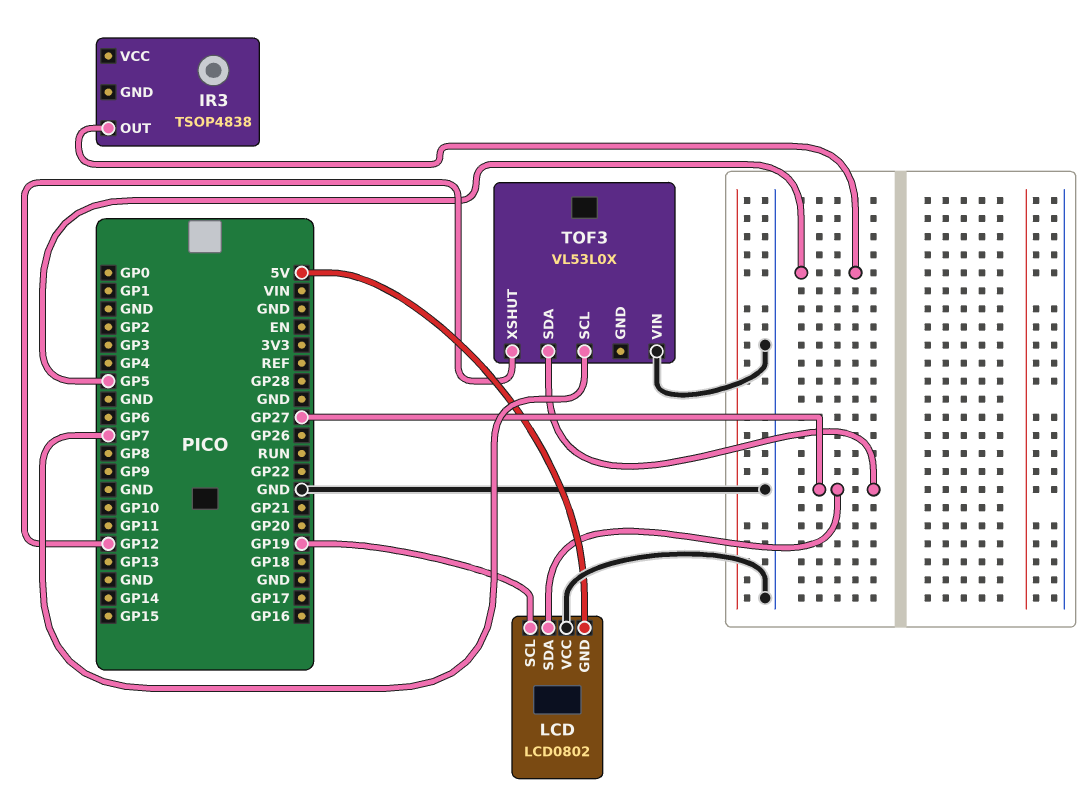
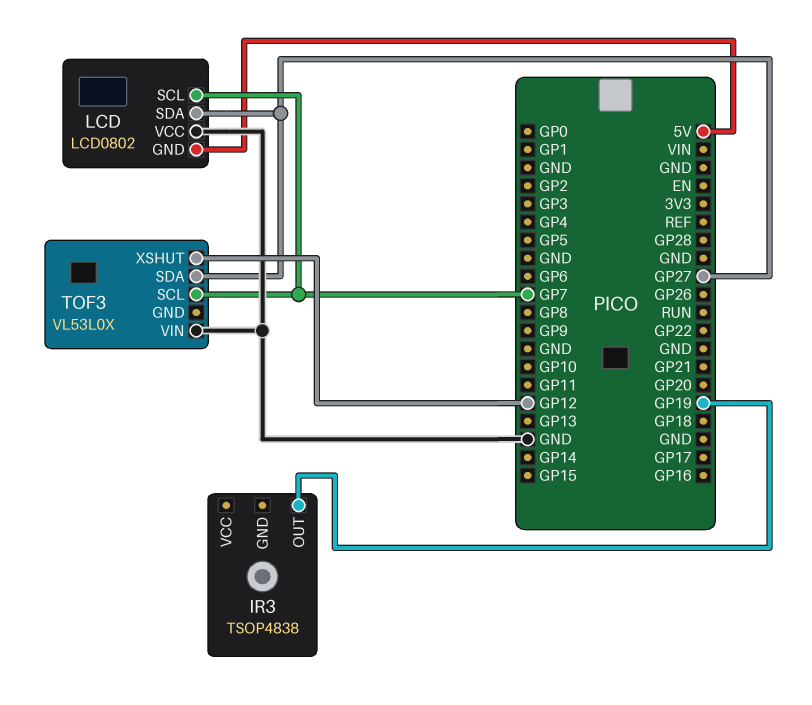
IR3 pin OUT: GP5 -> GP19
LCD pin SCL: GP19 -> GP7

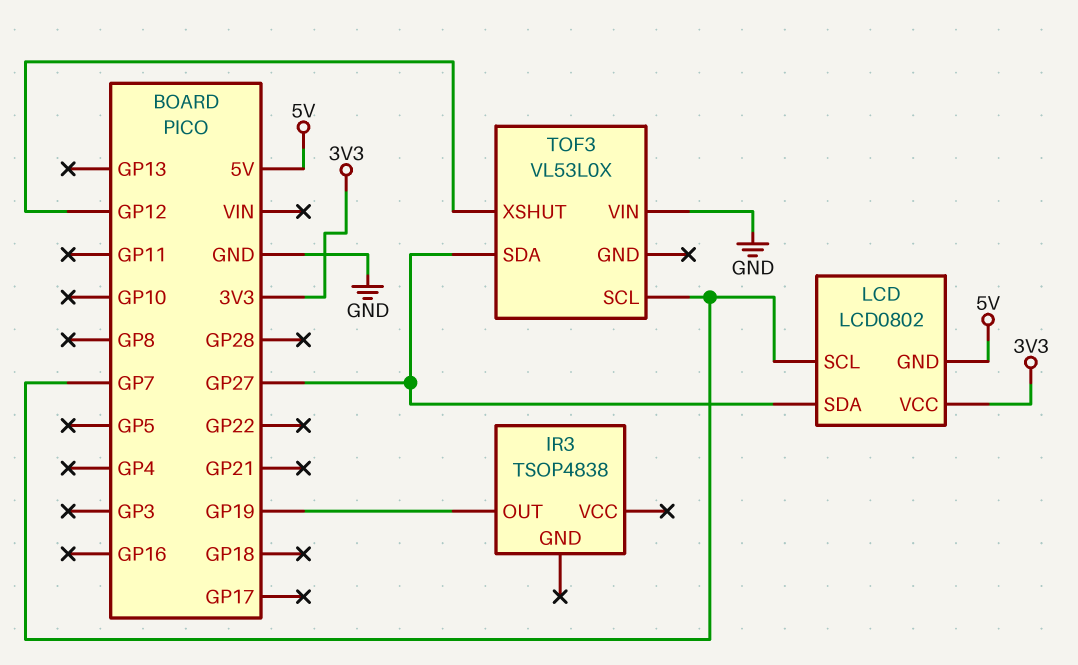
LCD pin VCC: GND -> 3V3

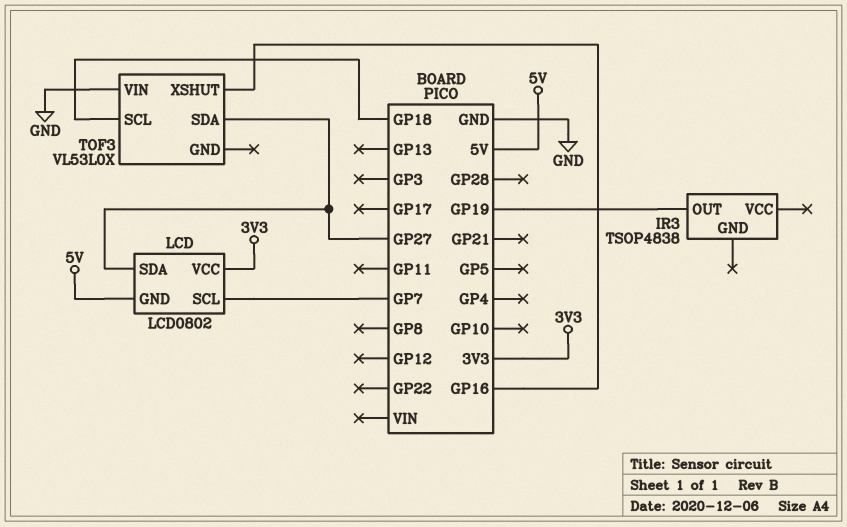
TOF3 pin SCL: GP7 -> GP18
TOF3 pin XSHUT: GP12 -> GP16

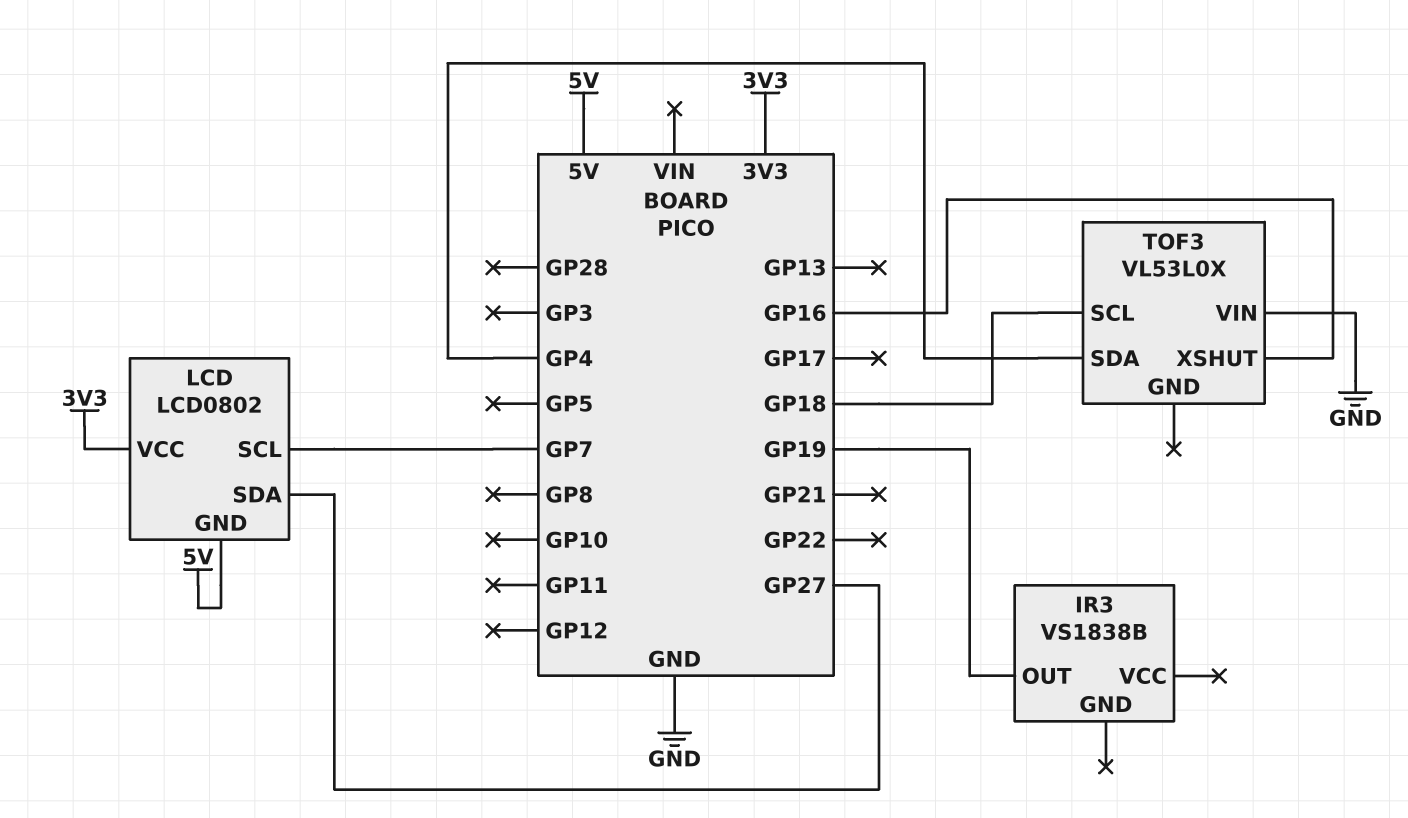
IR3: TSOP4838 -> VS1838B
TOF3 pin SDA: GP27 -> GP4

